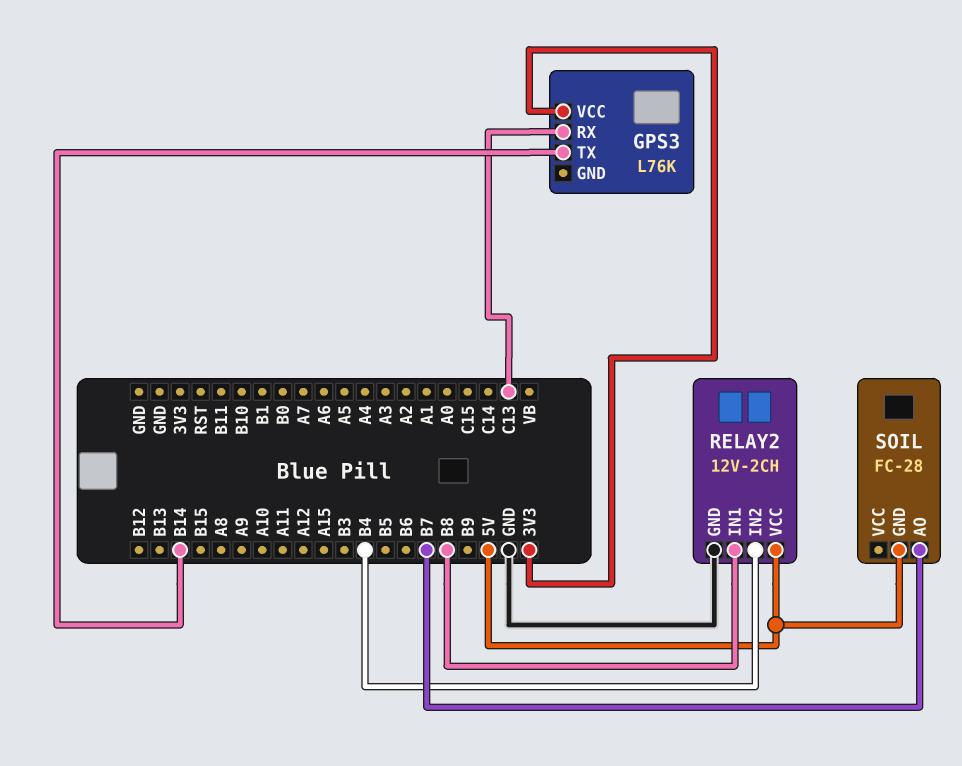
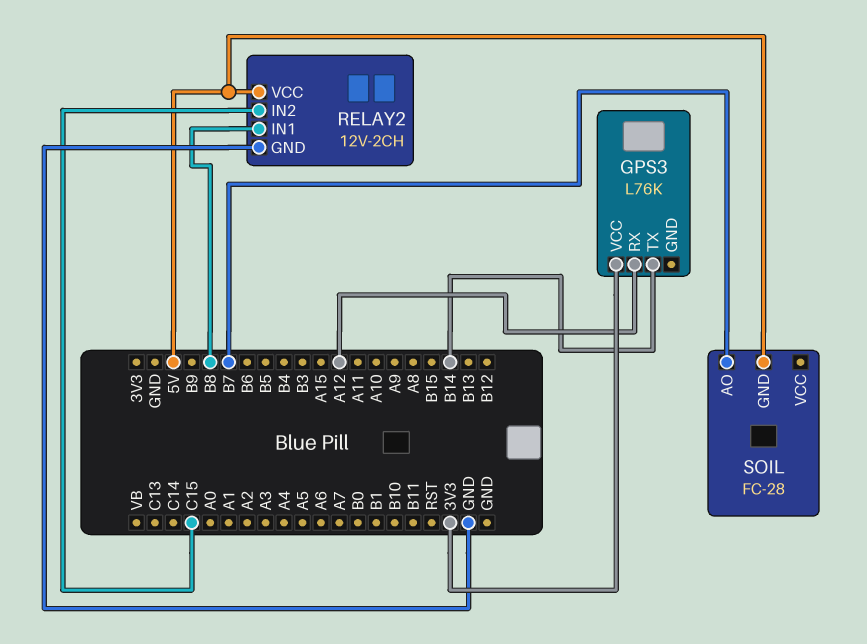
GPS3 pin RX: C13 -> A12
RELAY2 pin IN2: B4 -> C15

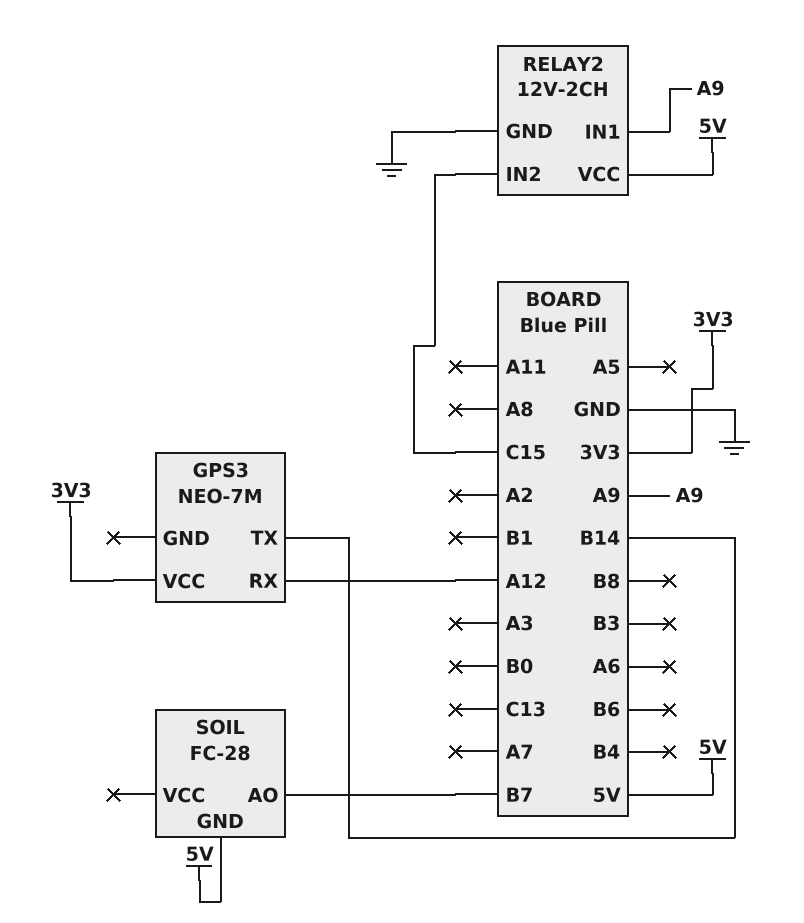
GPS3: L76K -> NEO-7M
RELAY2 pin IN1: B8 -> A9

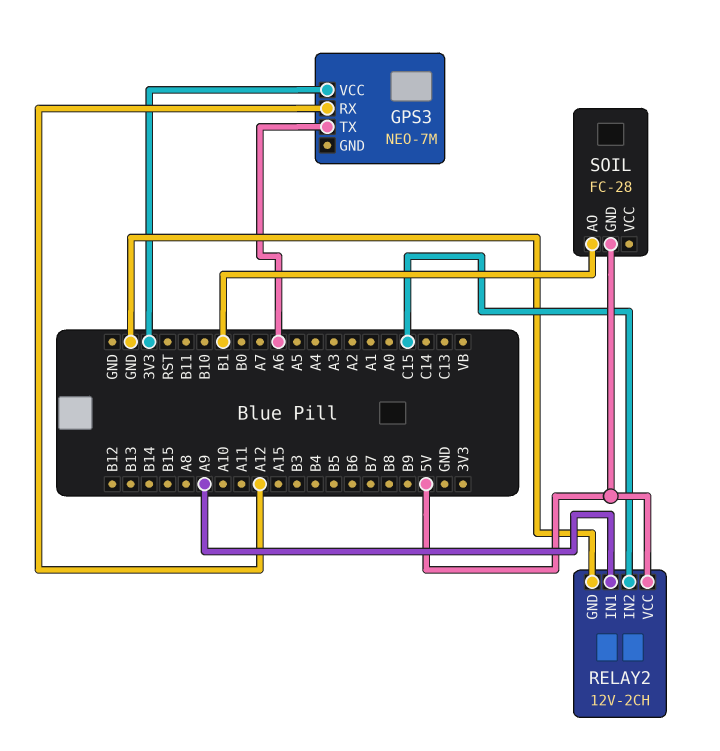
GPS3 pin TX: B14 -> A6
SOIL pin AO: B7 -> B1

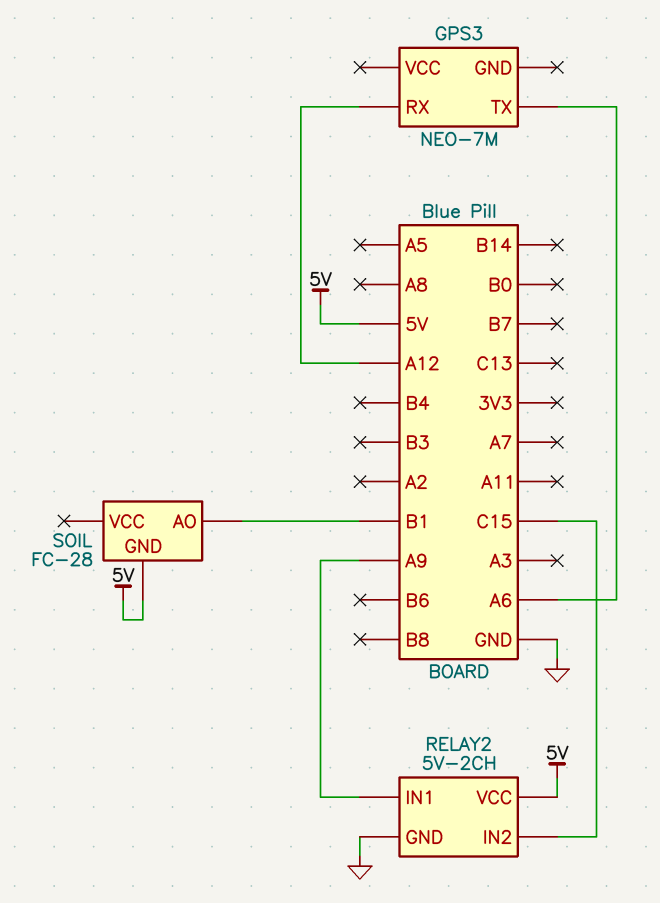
GPS3 pin VCC: 3V3 -> none
RELAY2: 12V-2CH -> 5V-2CH

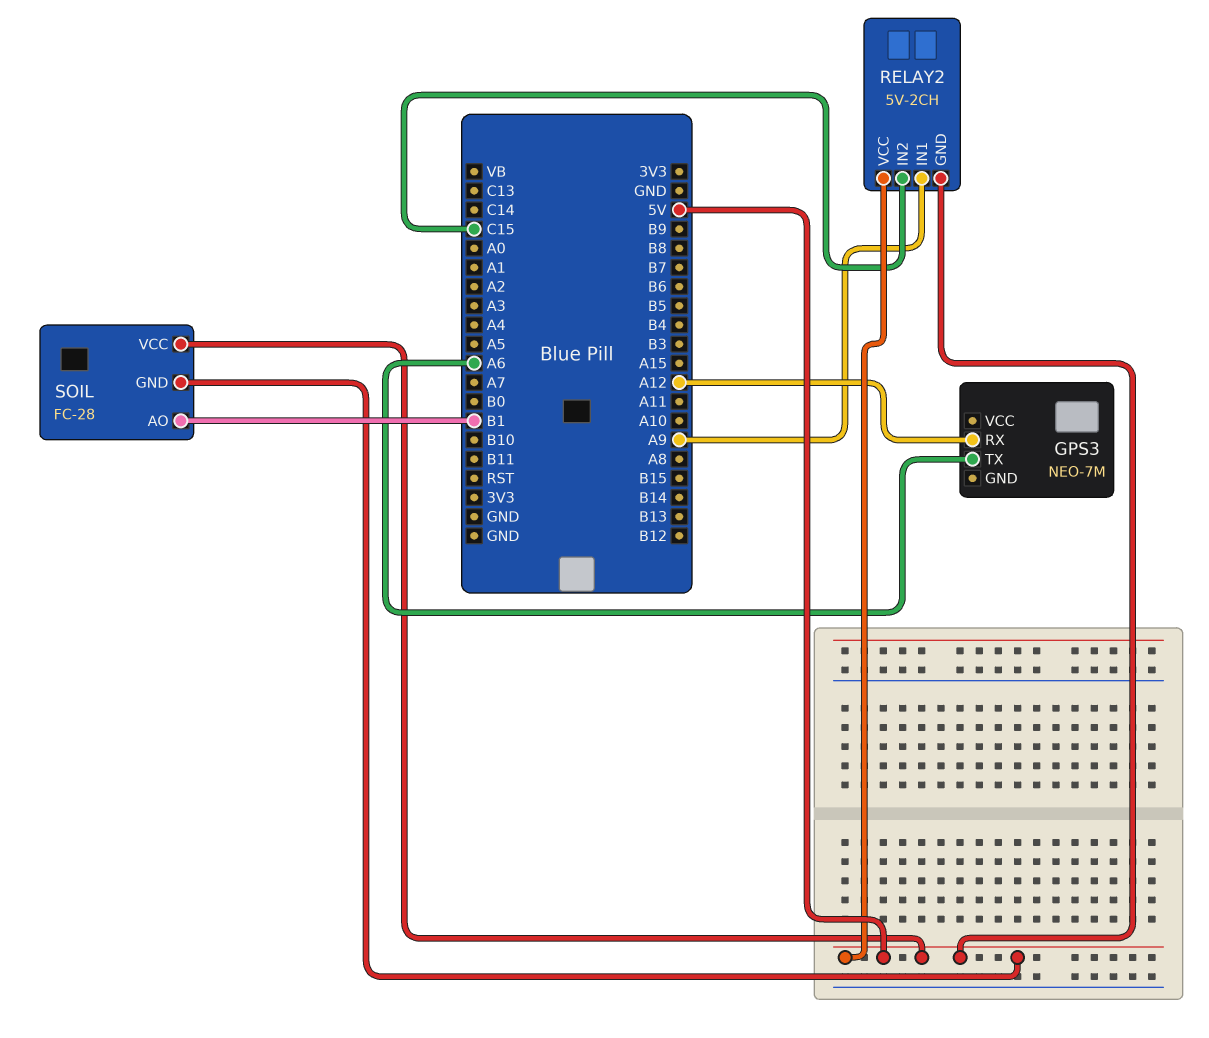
RELAY2 pin GND: GND -> 5V
SOIL pin VCC: none -> 5V

